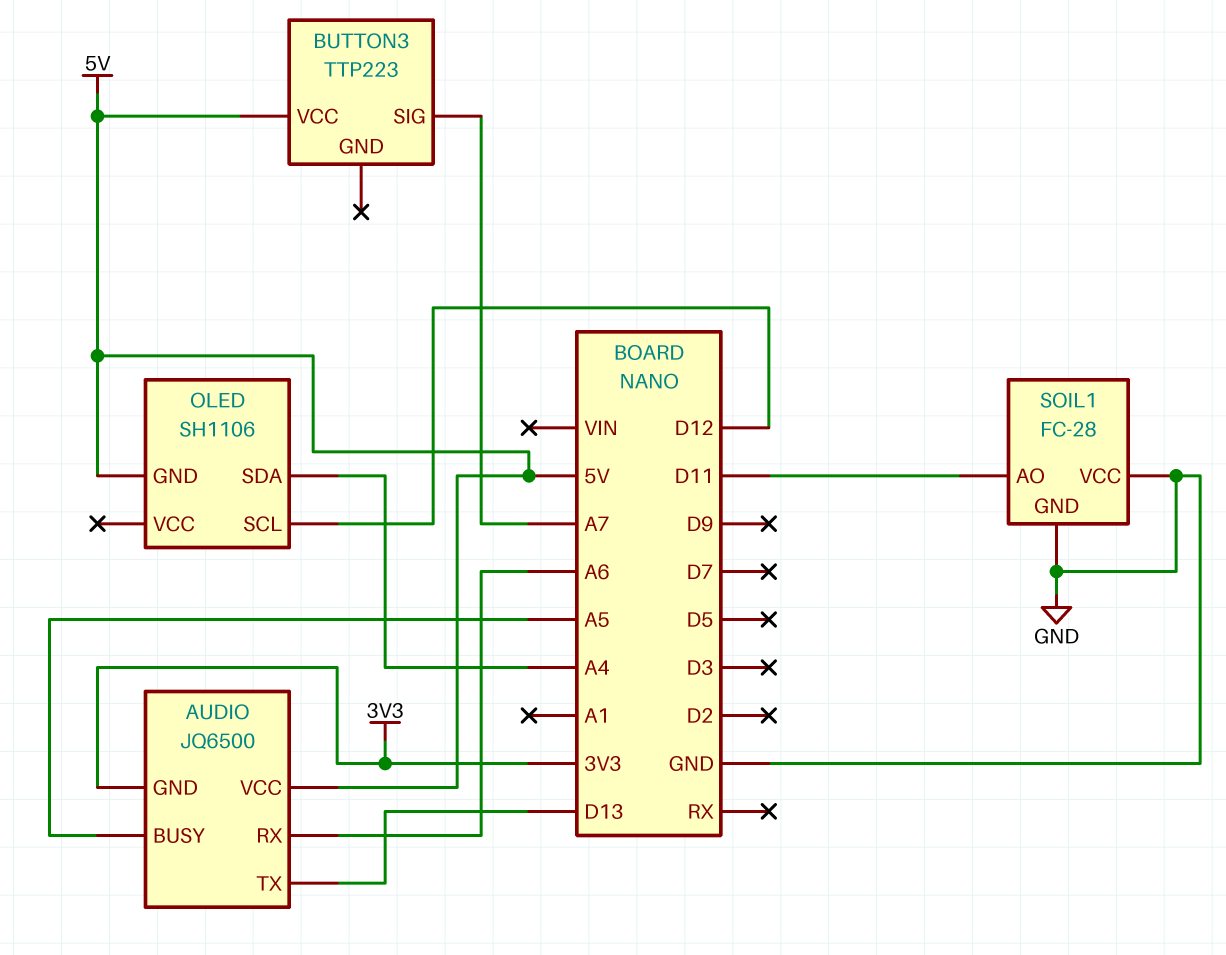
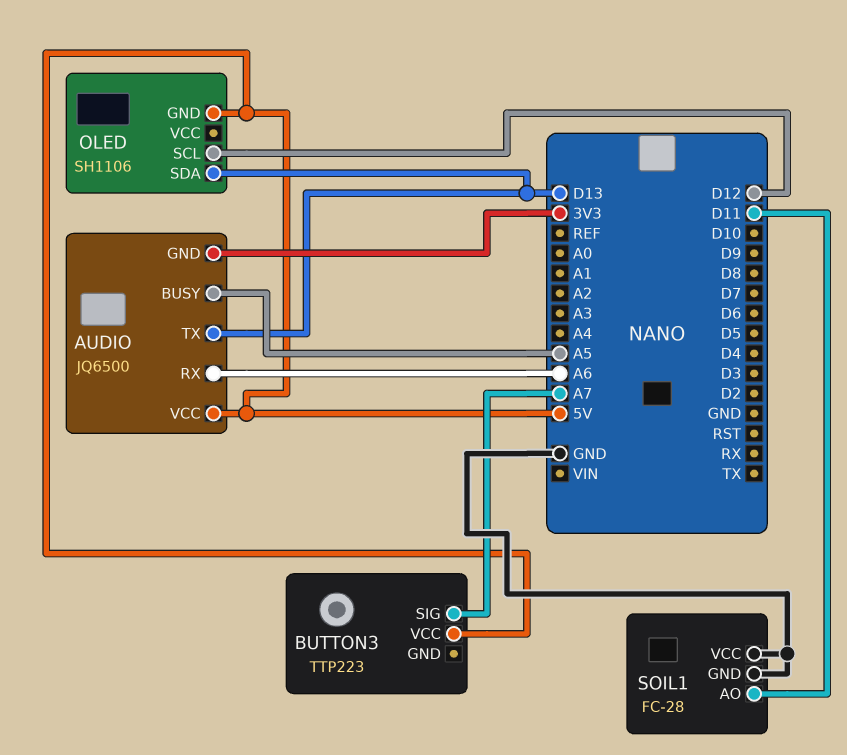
OLED pin SDA: A4 -> D13

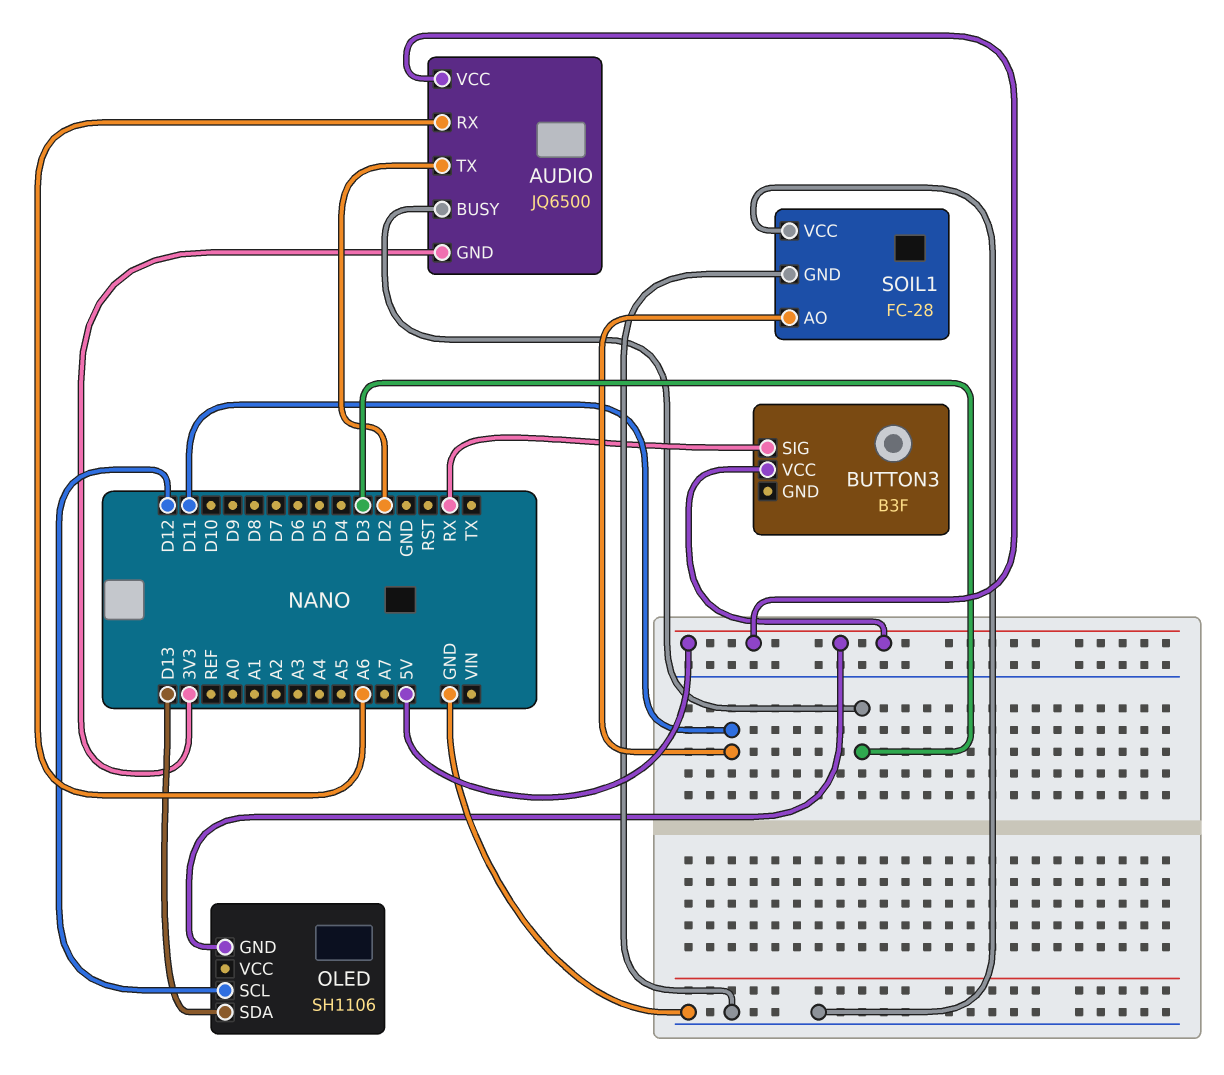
AUDIO pin BUSY: A5 -> D3
AUDIO pin TX: D13 -> D2
BUTTON3: TTP223 -> B3F
BUTTON3 pin SIG: A7 -> RX

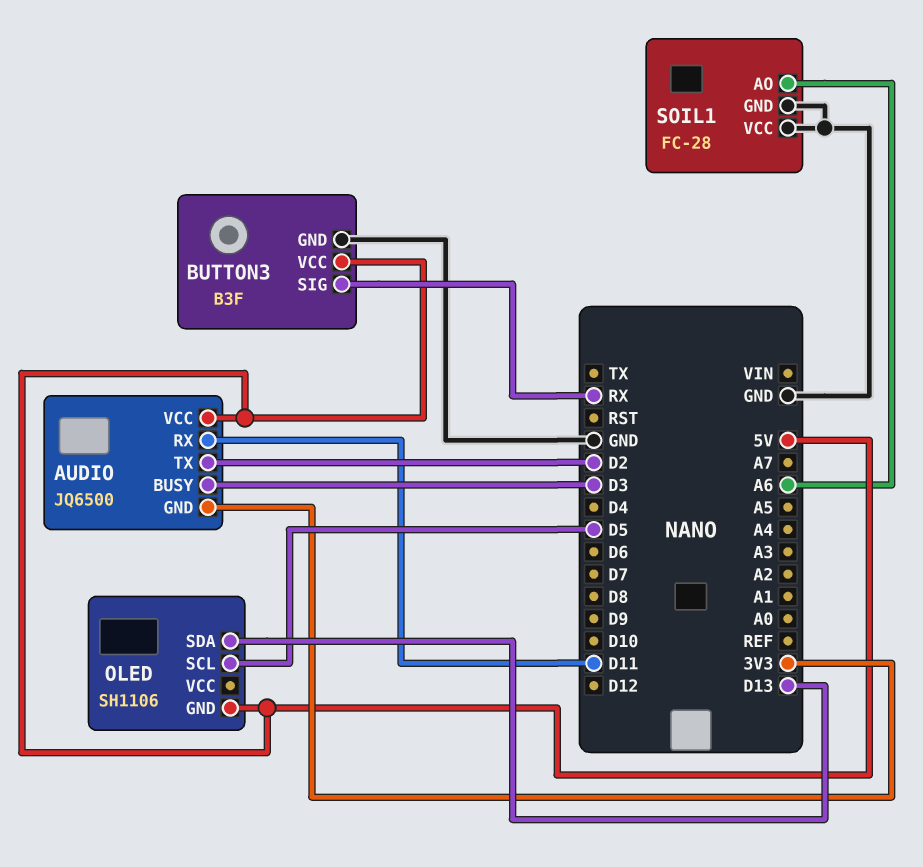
AUDIO pin RX: A6 -> D11
BUTTON3 pin GND: none -> GND
OLED pin SCL: D12 -> D5
SOIL1 pin AO: D11 -> A6

